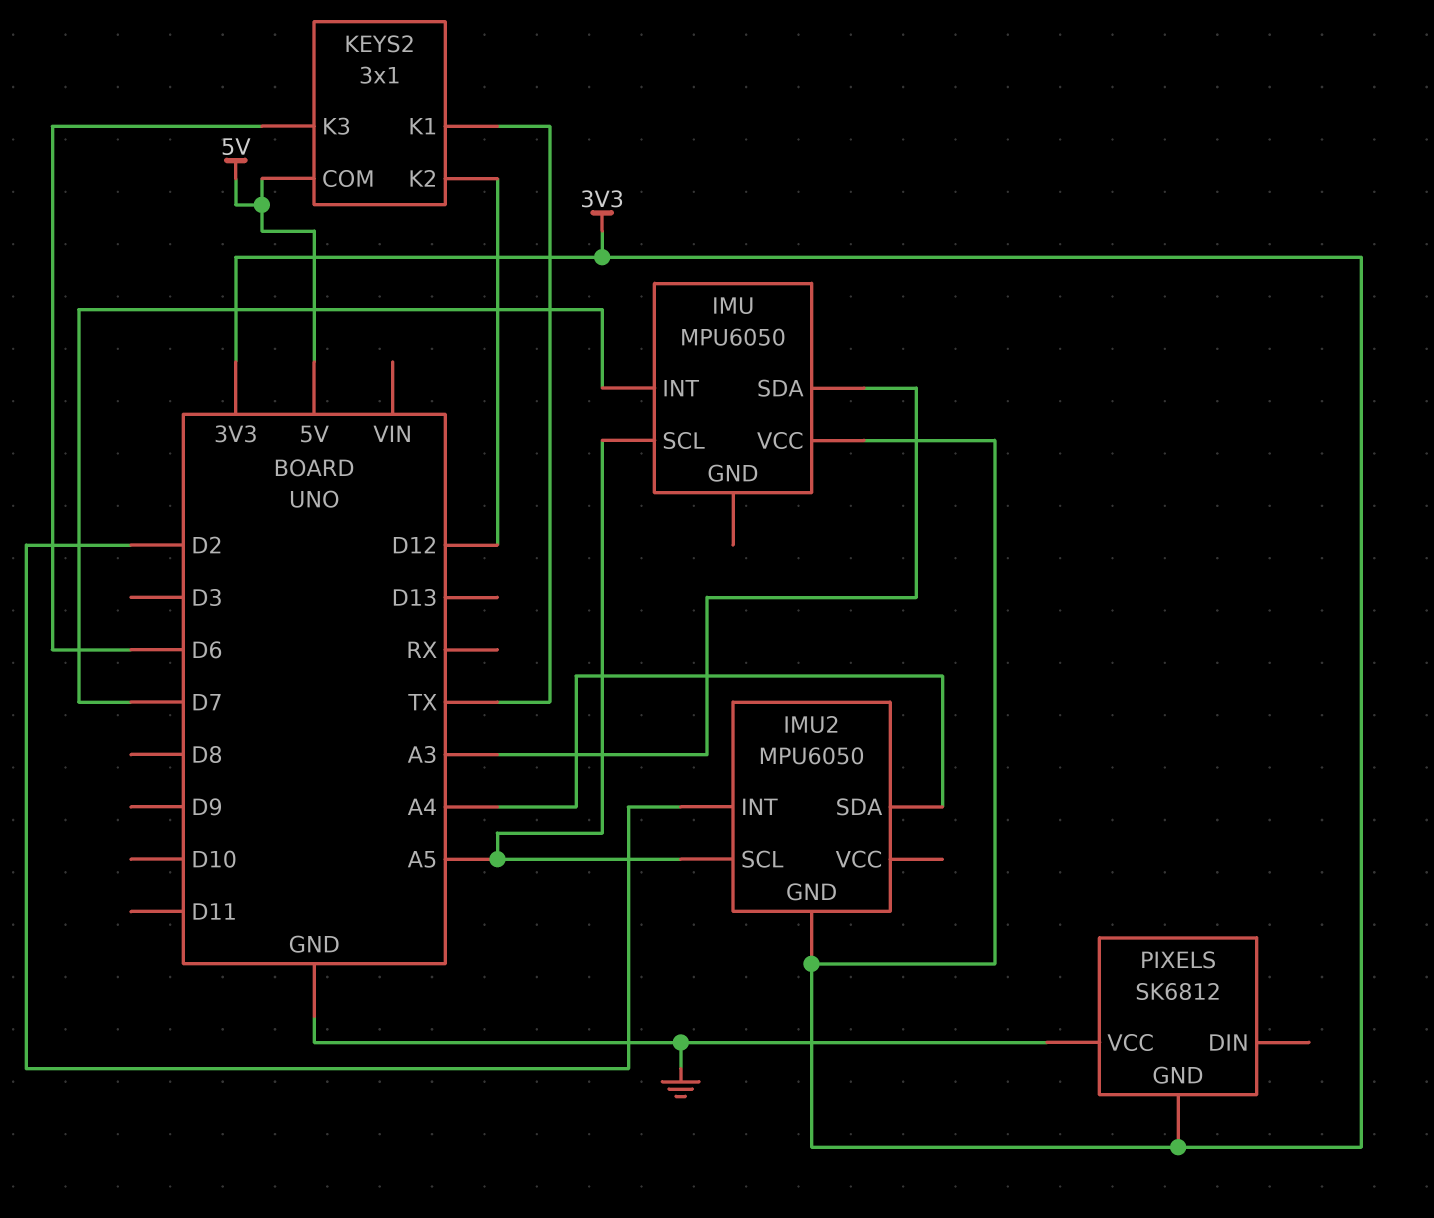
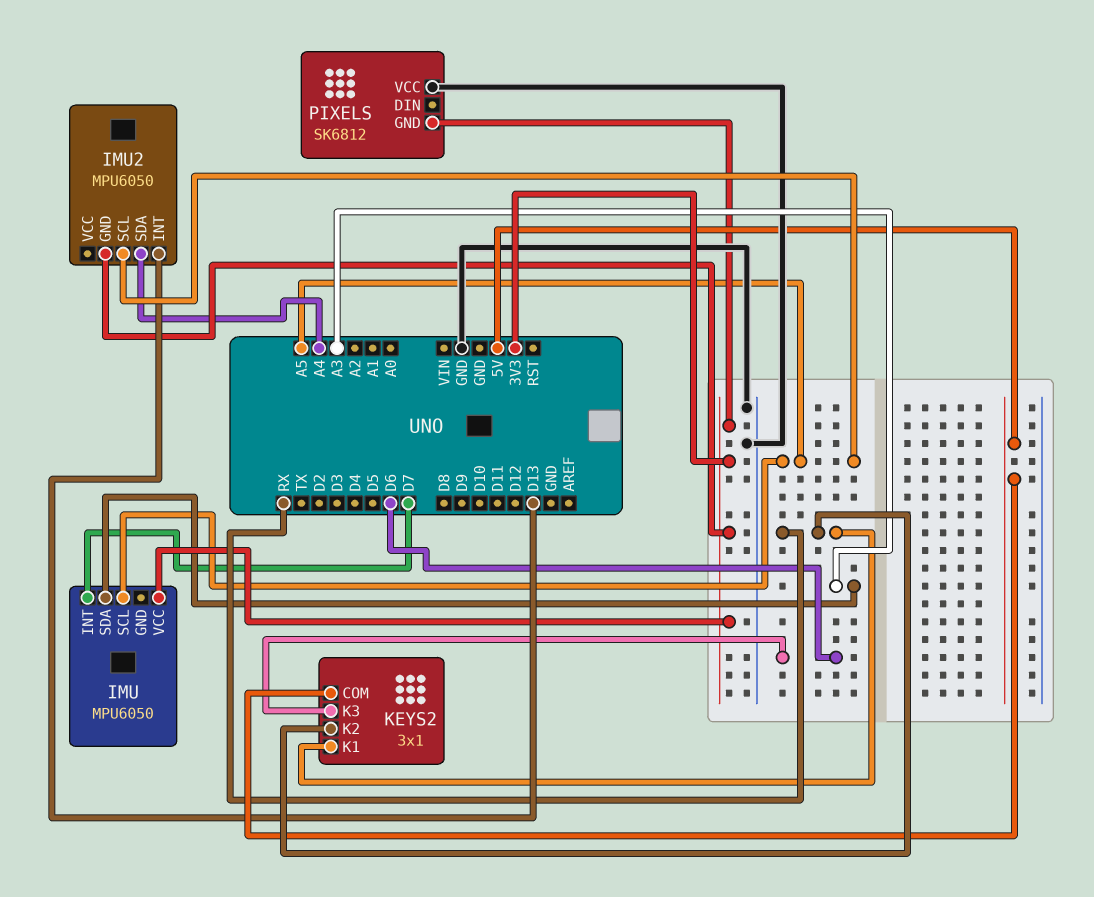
IMU2 pin INT: D2 -> D13
KEYS2 pin K1: TX -> RX
KEYS2 pin K2: D12 -> RX

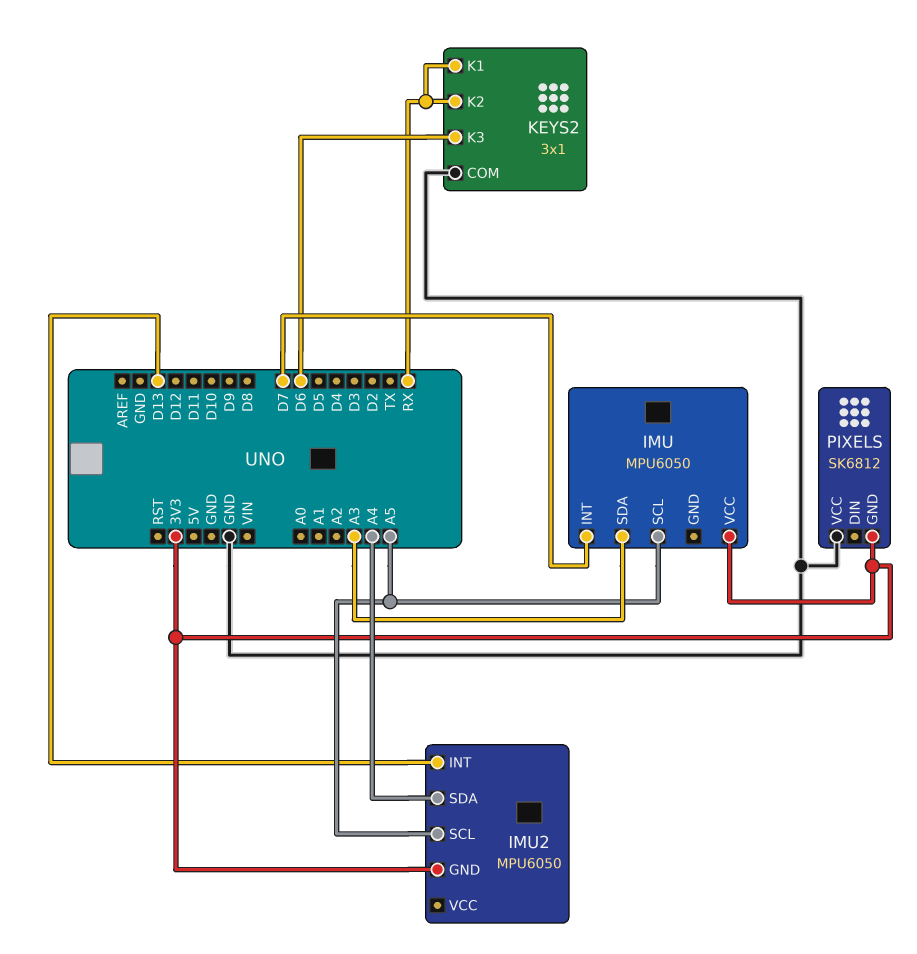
KEYS2 pin COM: 5V -> GND

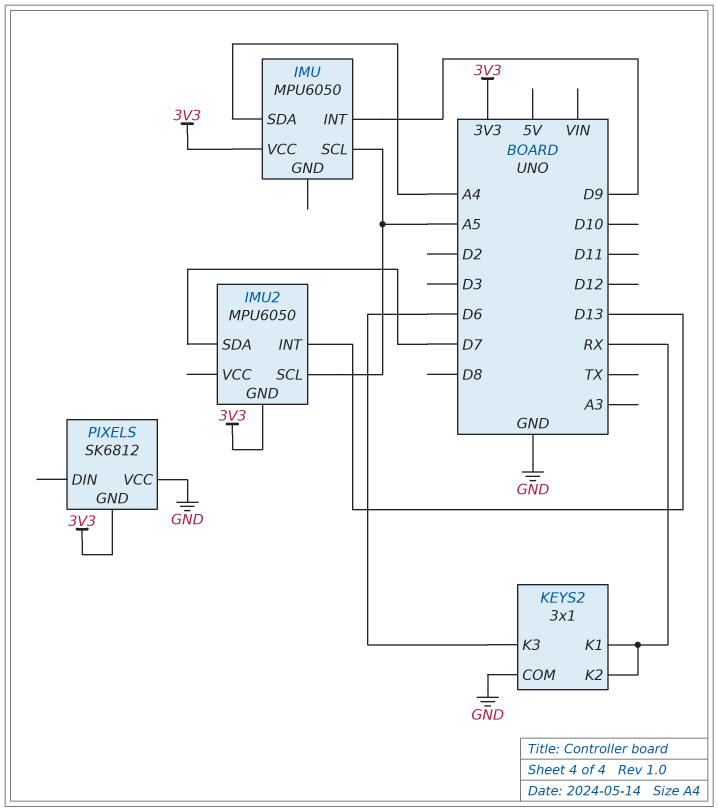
IMU pin INT: D7 -> D9
IMU pin SDA: A3 -> A4
IMU2 pin SDA: A4 -> D7

